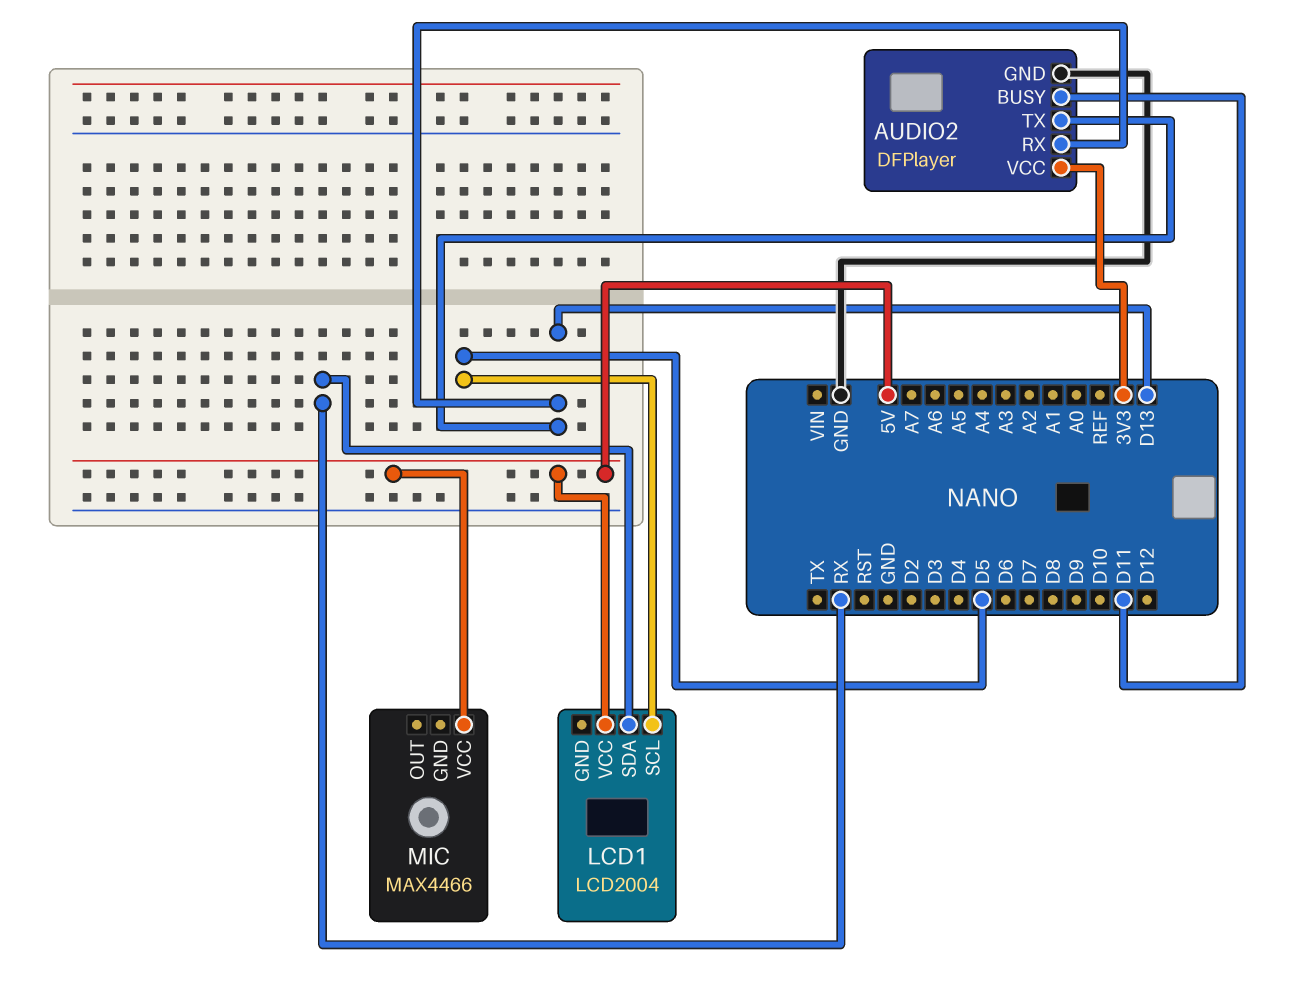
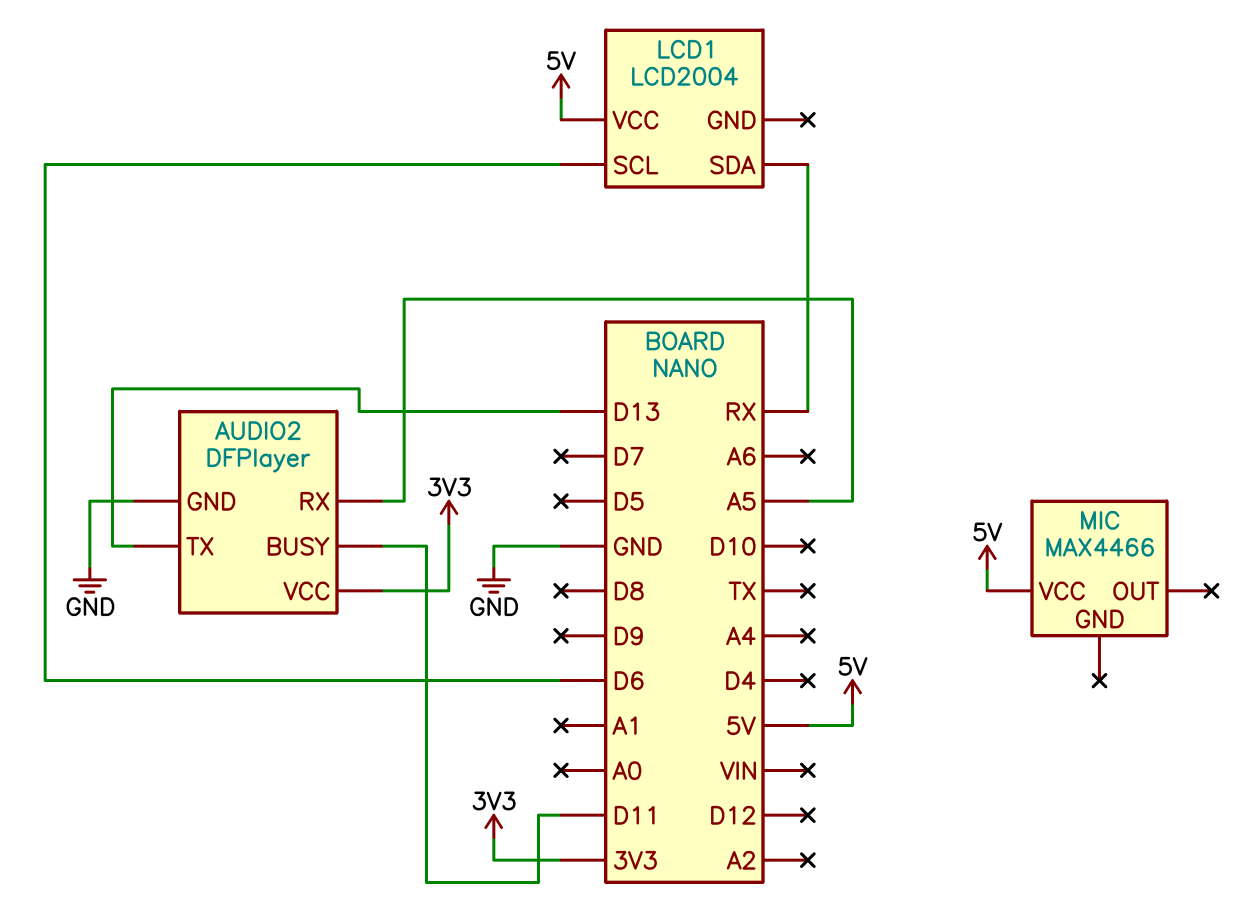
AUDIO2 pin RX: D13 -> A5
LCD1 pin SCL: D5 -> D6

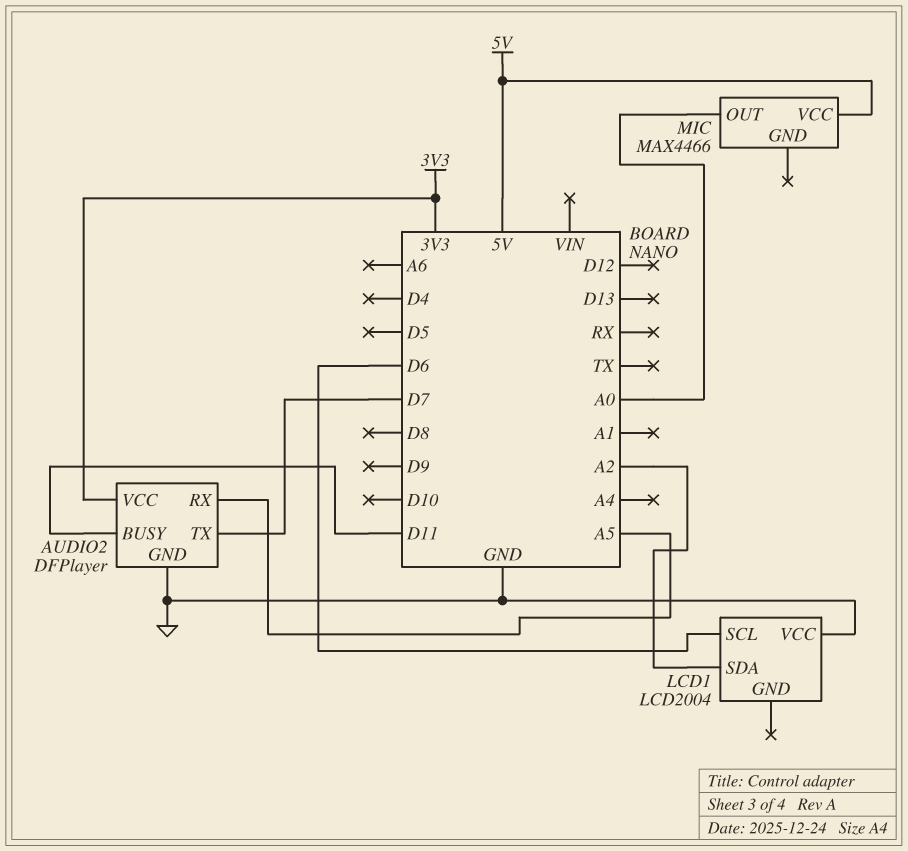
AUDIO2 pin TX: D13 -> D7
LCD1 pin SDA: RX -> A2
LCD1 pin VCC: 5V -> GND
MIC pin OUT: none -> A0

